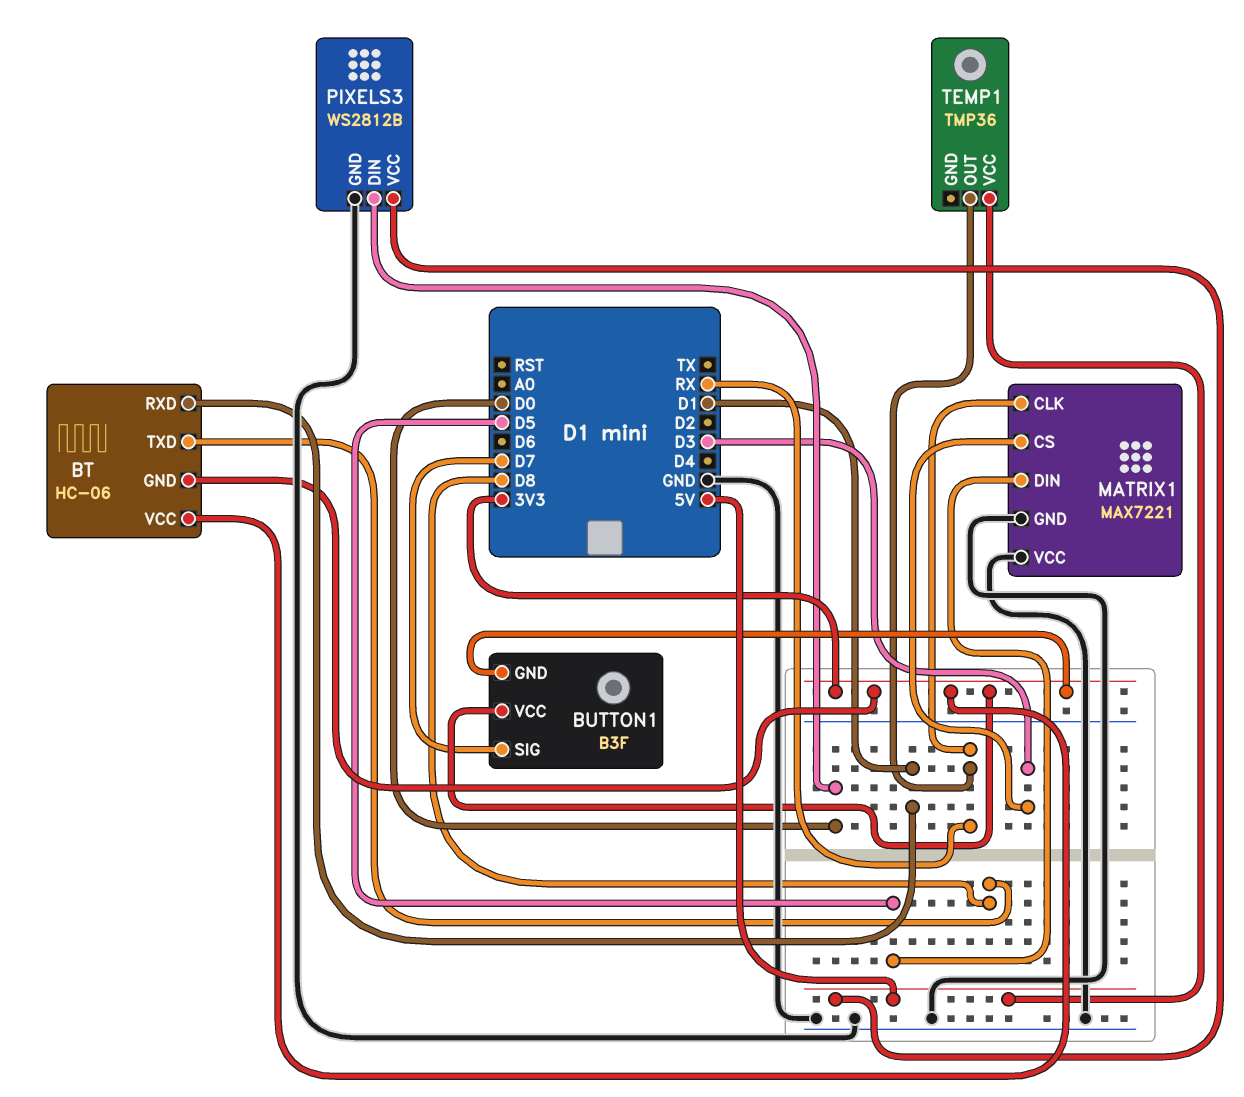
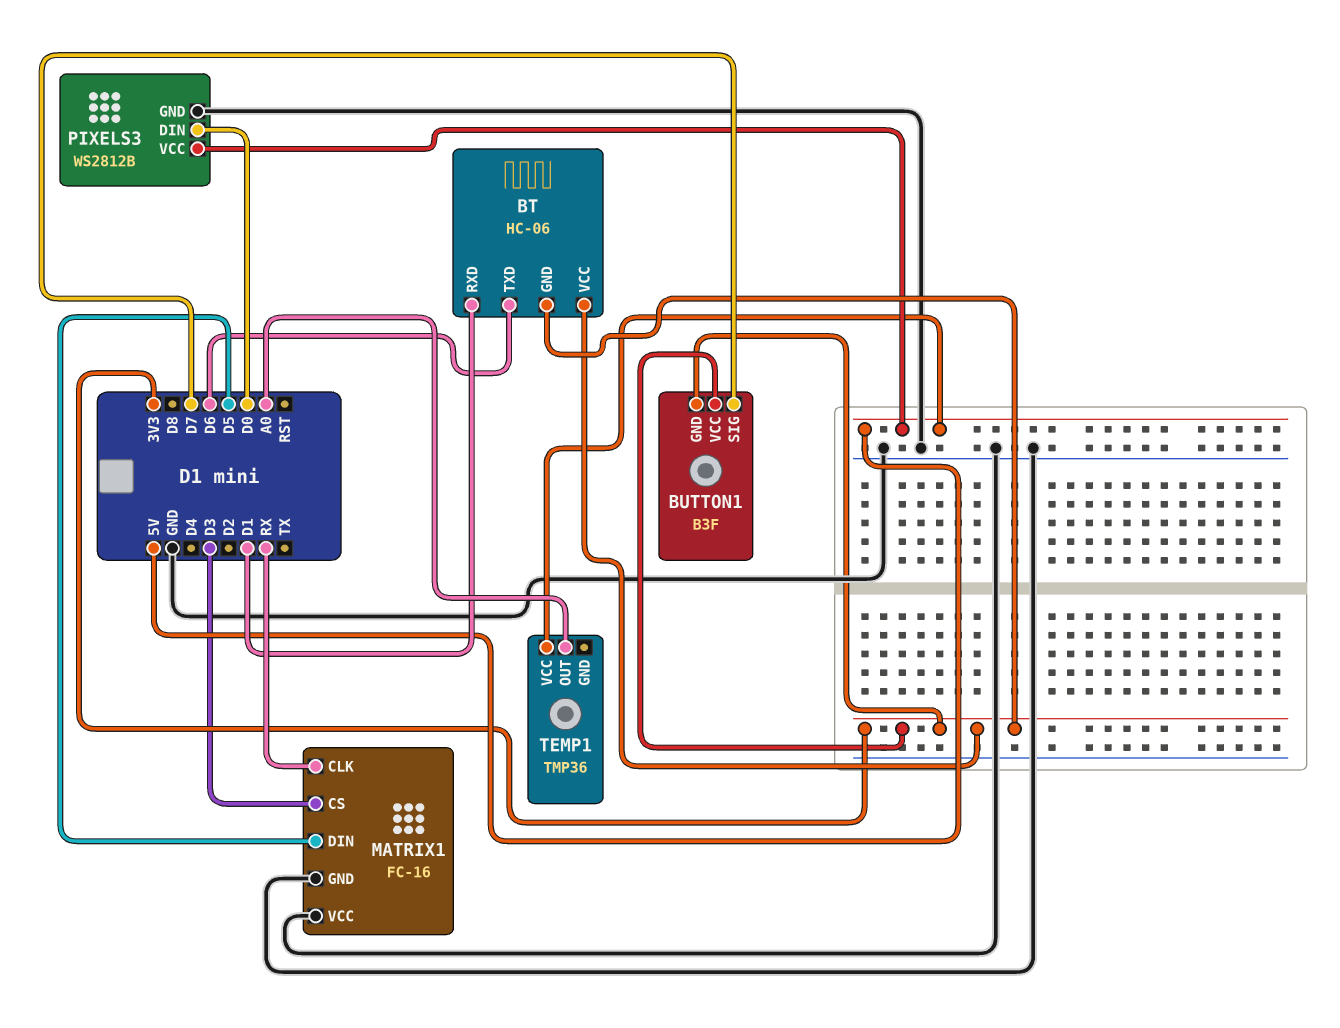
BT pin TXD: D8 -> D6
MATRIX1: MAX7221 -> FC-16
TEMP1 pin OUT: RX -> A0

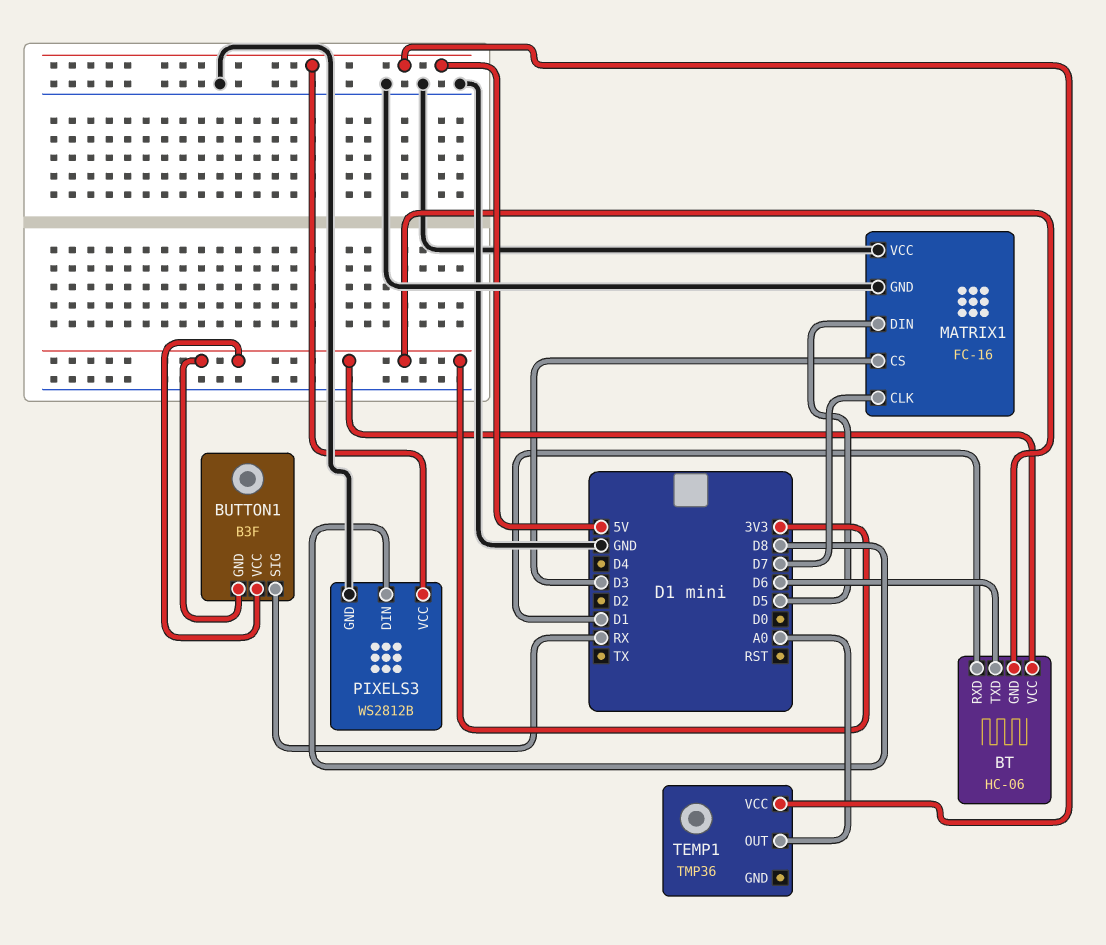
BUTTON1 pin SIG: D7 -> RX
MATRIX1 pin CLK: RX -> D7
PIXELS3 pin DIN: D0 -> D8

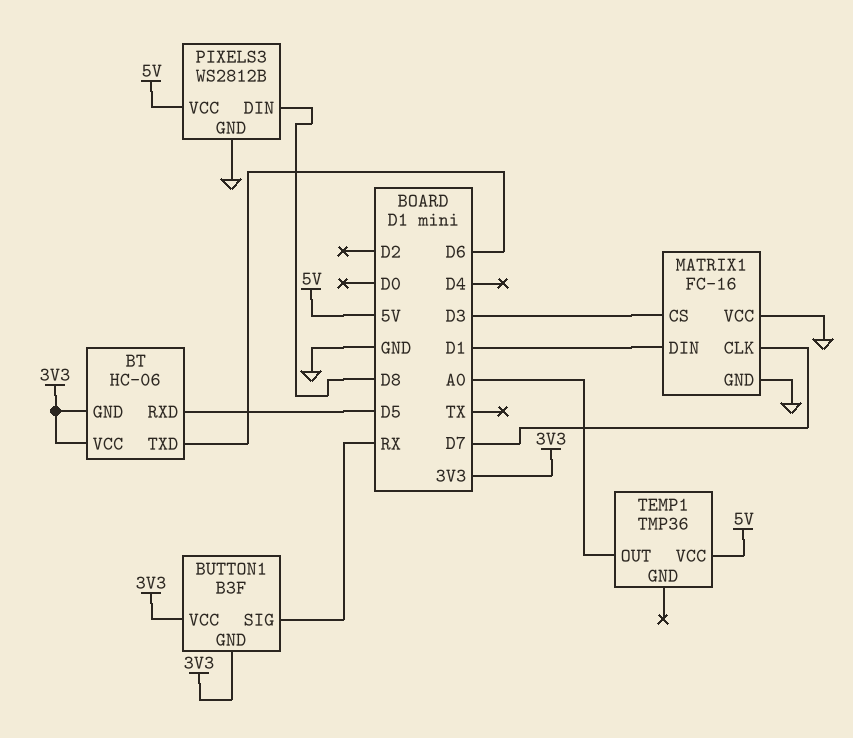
BT pin RXD: D1 -> D5
MATRIX1 pin DIN: D5 -> D1

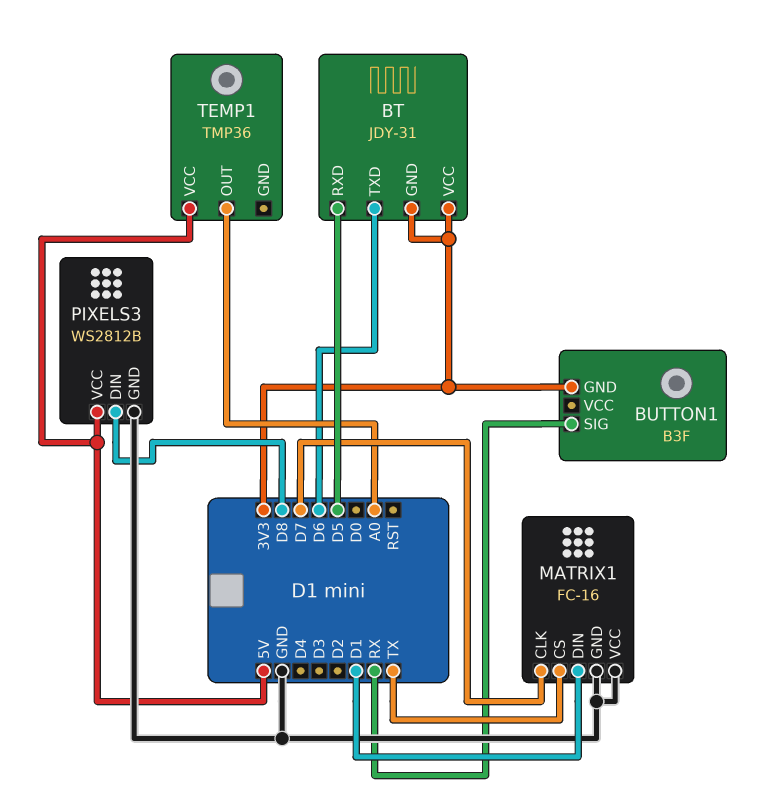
BT: HC-06 -> JDY-31
BUTTON1 pin VCC: 3V3 -> none
MATRIX1 pin CS: D3 -> TX

